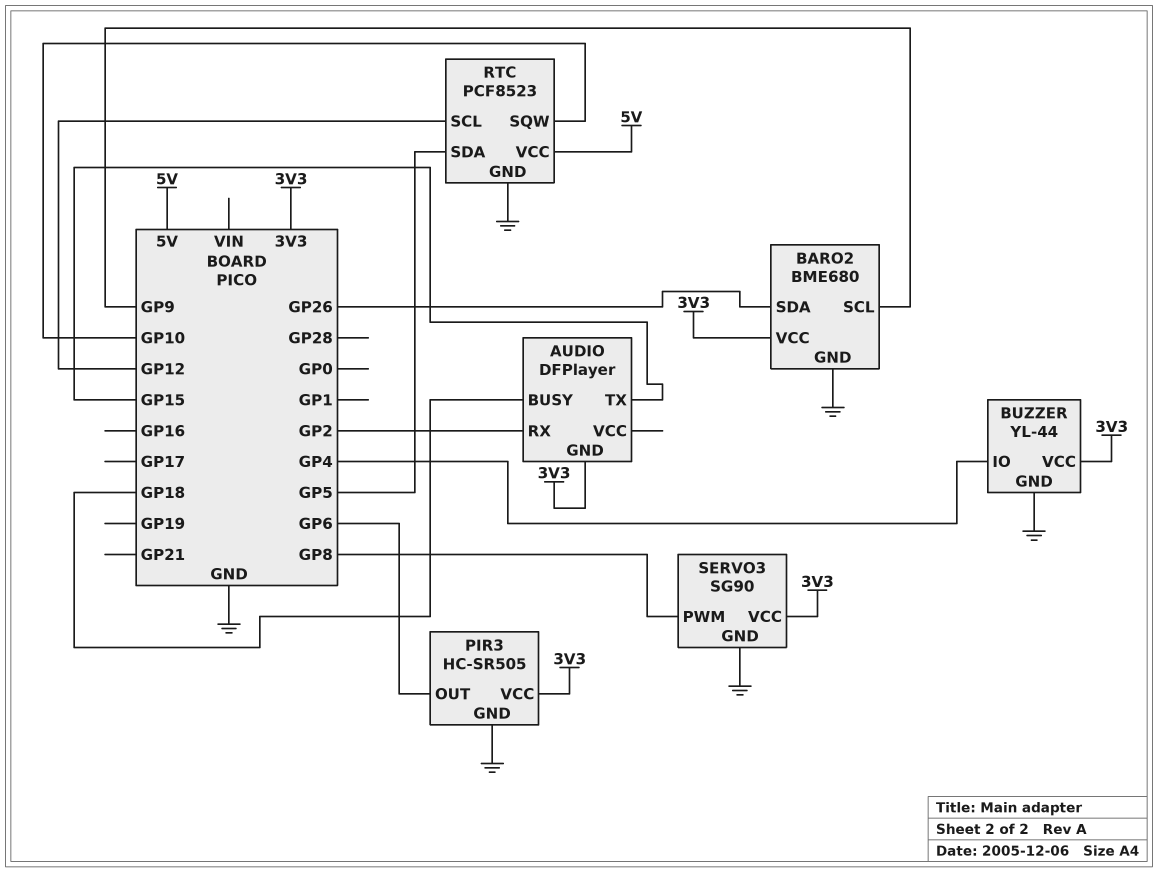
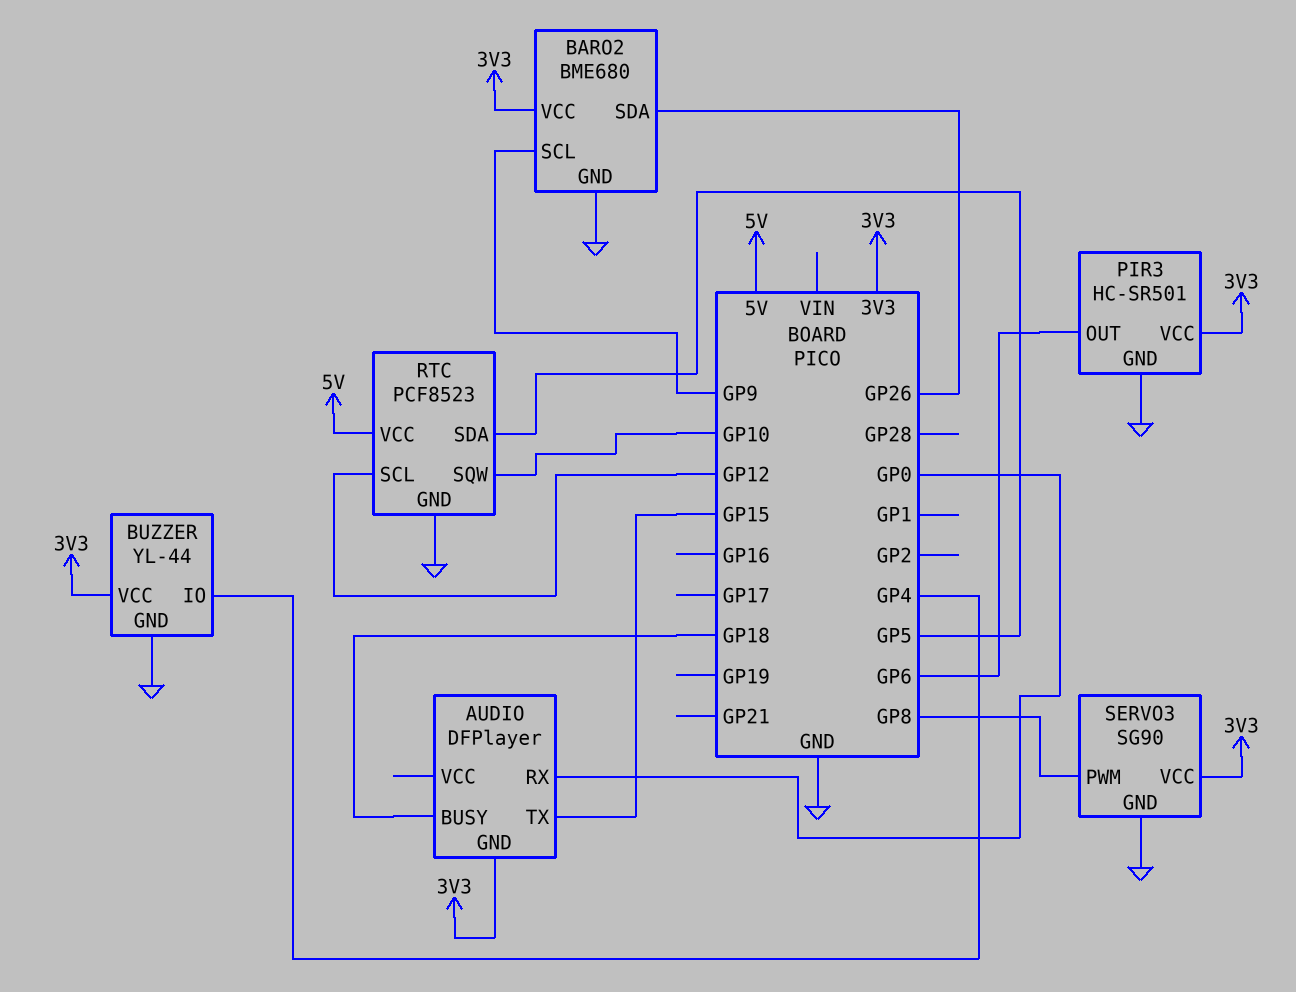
AUDIO pin RX: GP2 -> GP0
PIR3: HC-SR505 -> HC-SR501

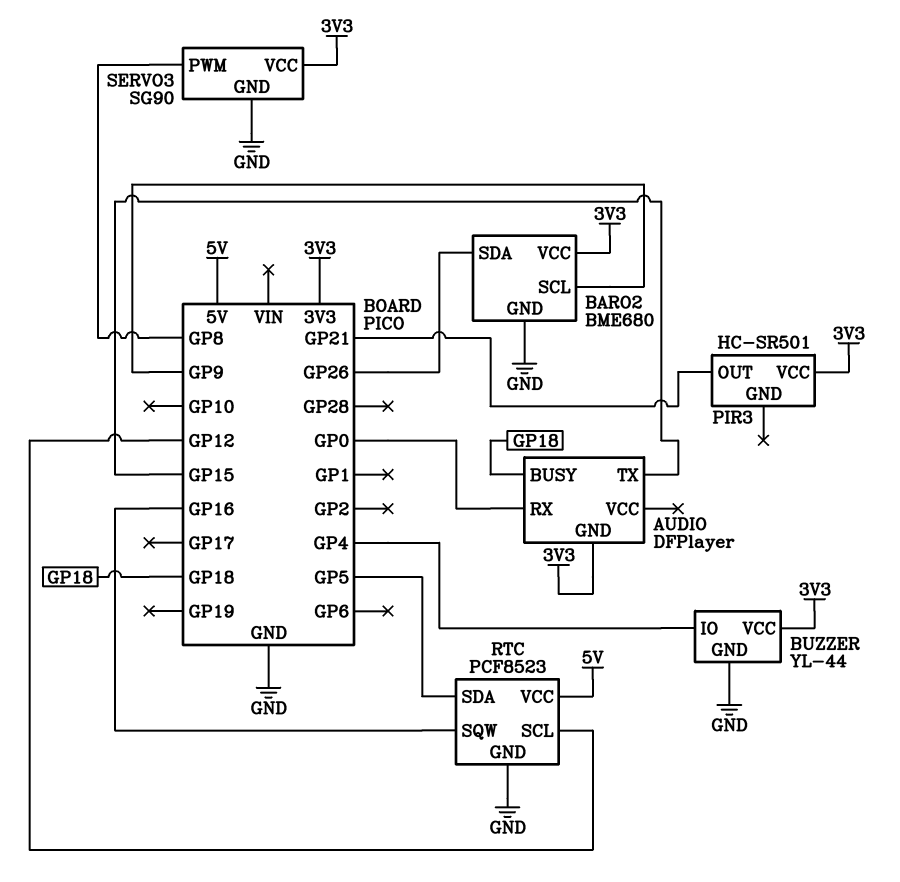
PIR3 pin GND: GND -> none
PIR3 pin OUT: GP6 -> GP21
RTC pin SQW: GP10 -> GP16

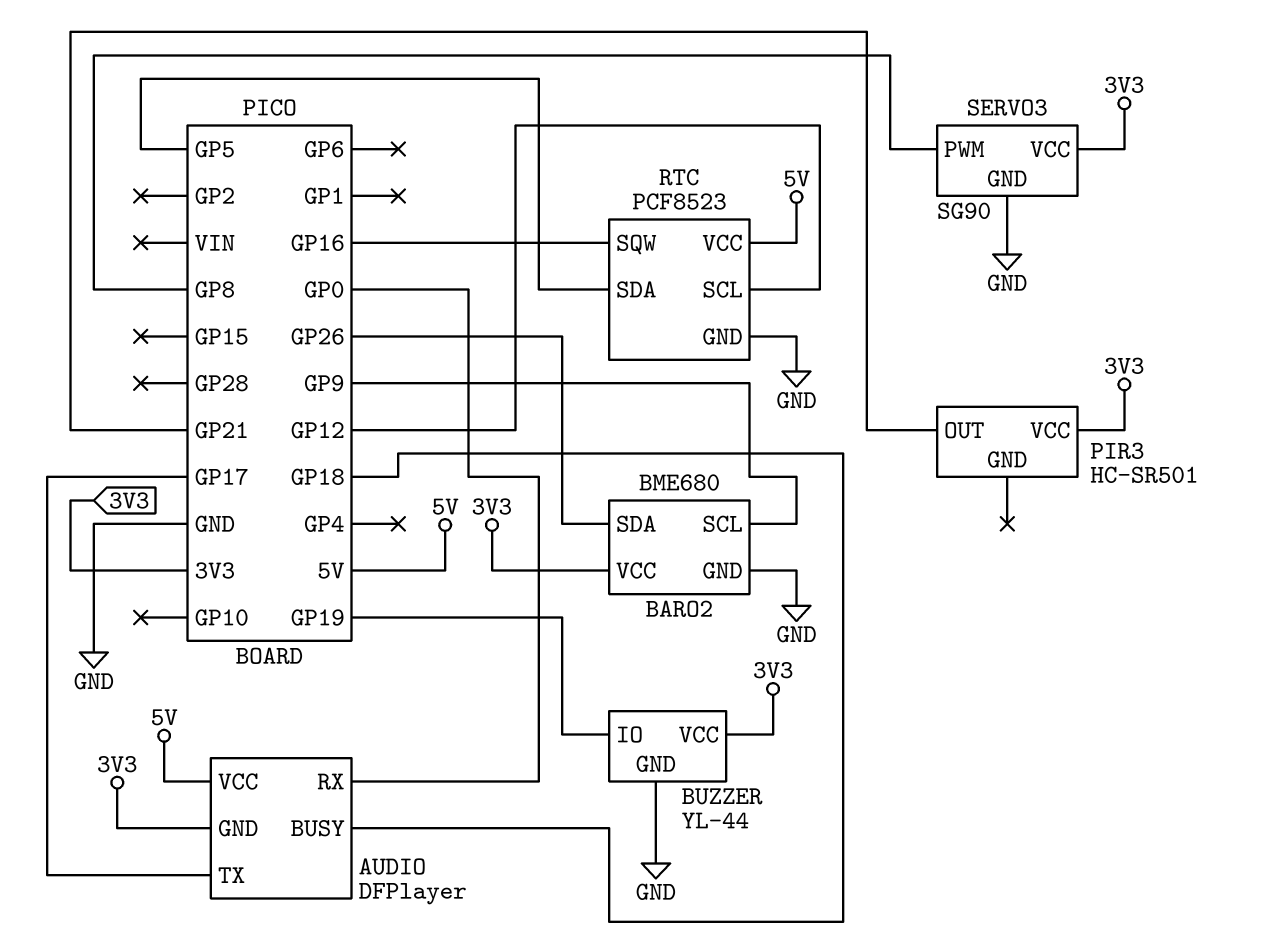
AUDIO pin TX: GP15 -> GP17
AUDIO pin VCC: none -> 5V
BUZZER pin IO: GP4 -> GP19

